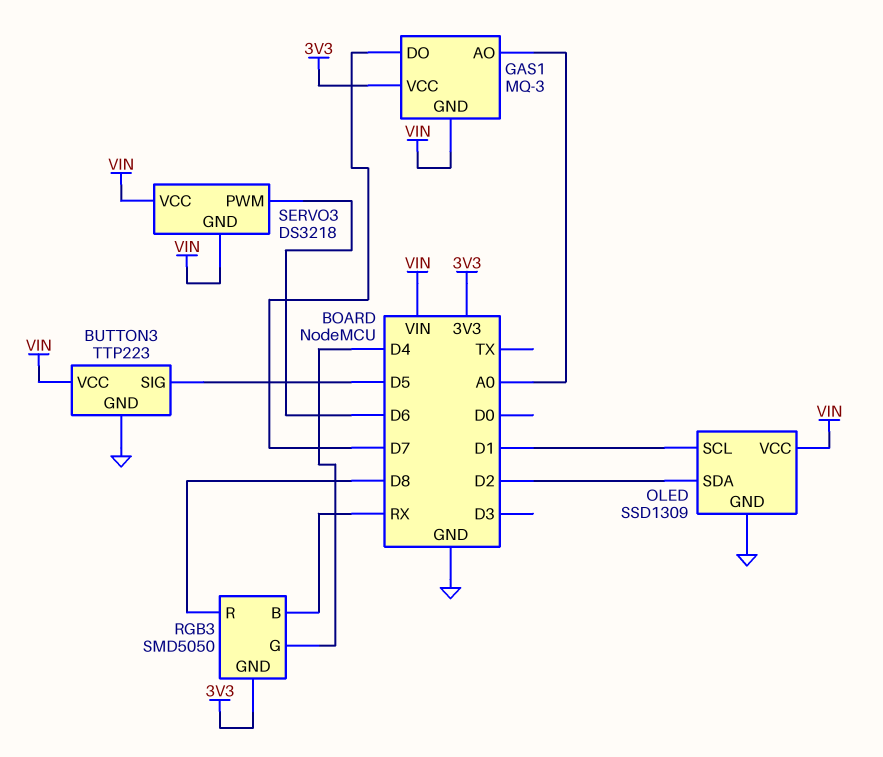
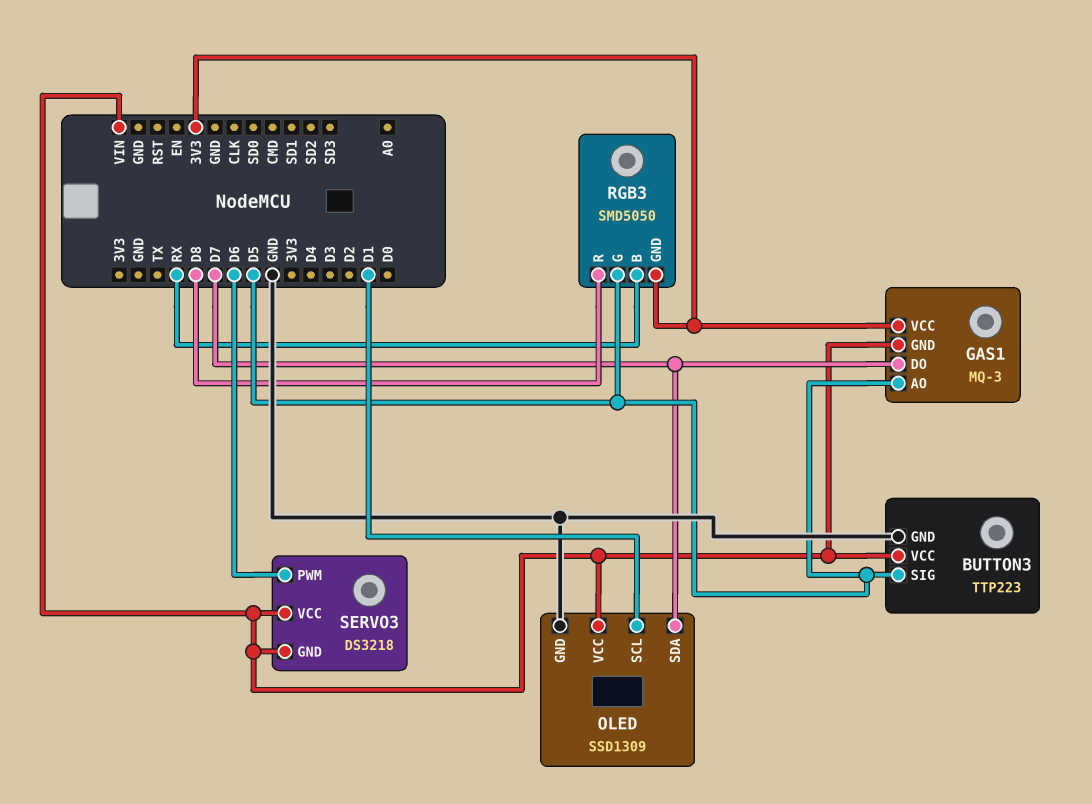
GAS1 pin AO: A0 -> D5
OLED pin SDA: D2 -> D7
RGB3 pin G: D4 -> D5

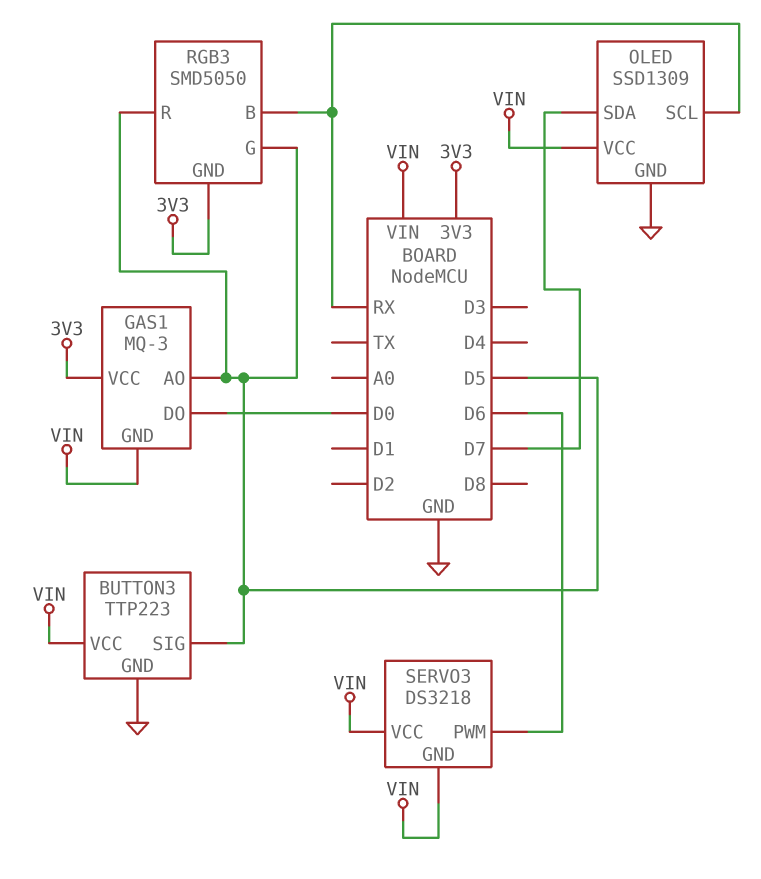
GAS1 pin DO: D7 -> D0
OLED pin SCL: D1 -> RX
RGB3 pin R: D8 -> D5

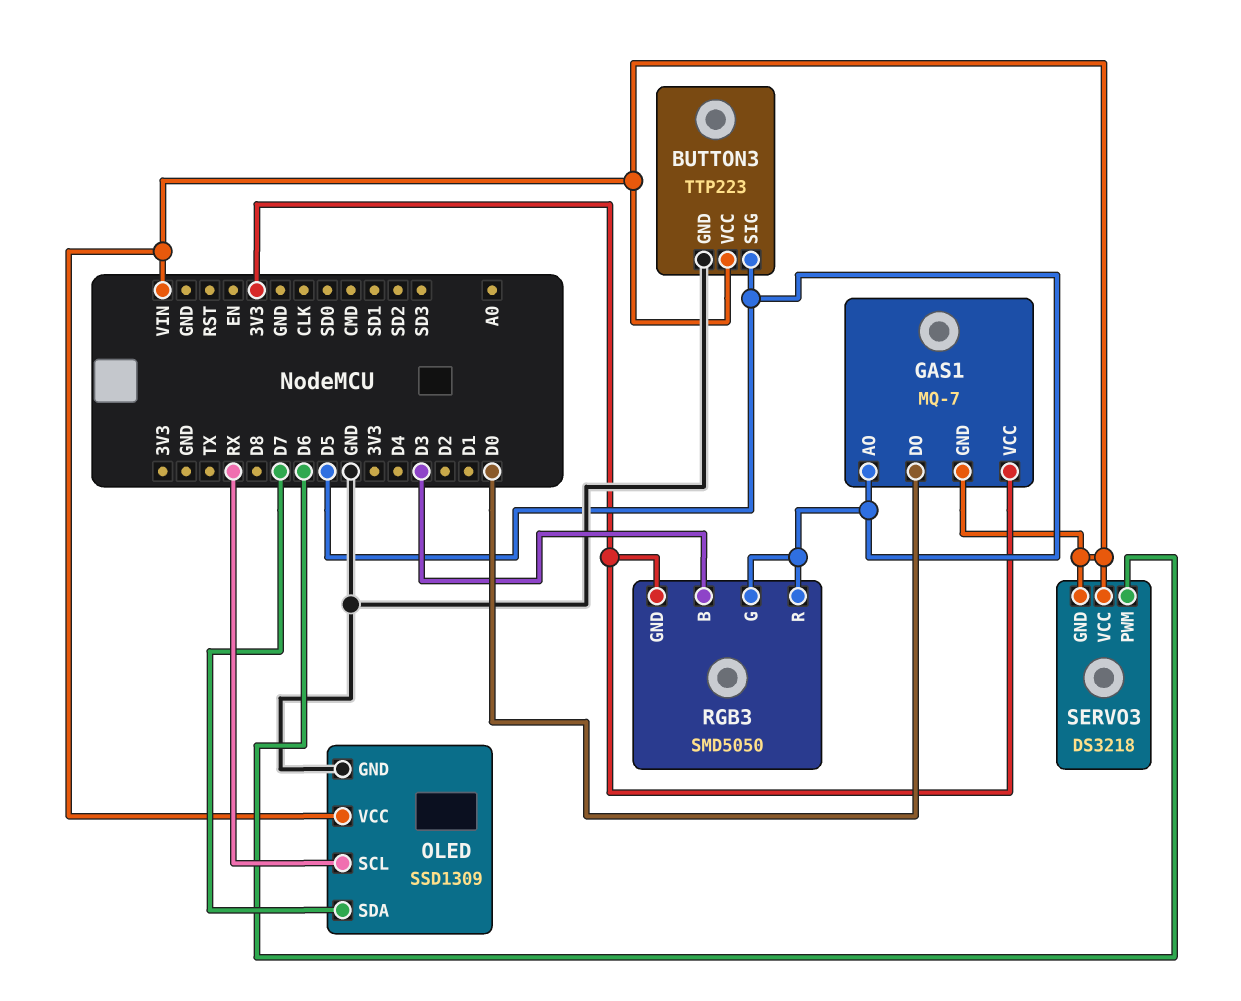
GAS1: MQ-3 -> MQ-7
RGB3 pin B: RX -> D3

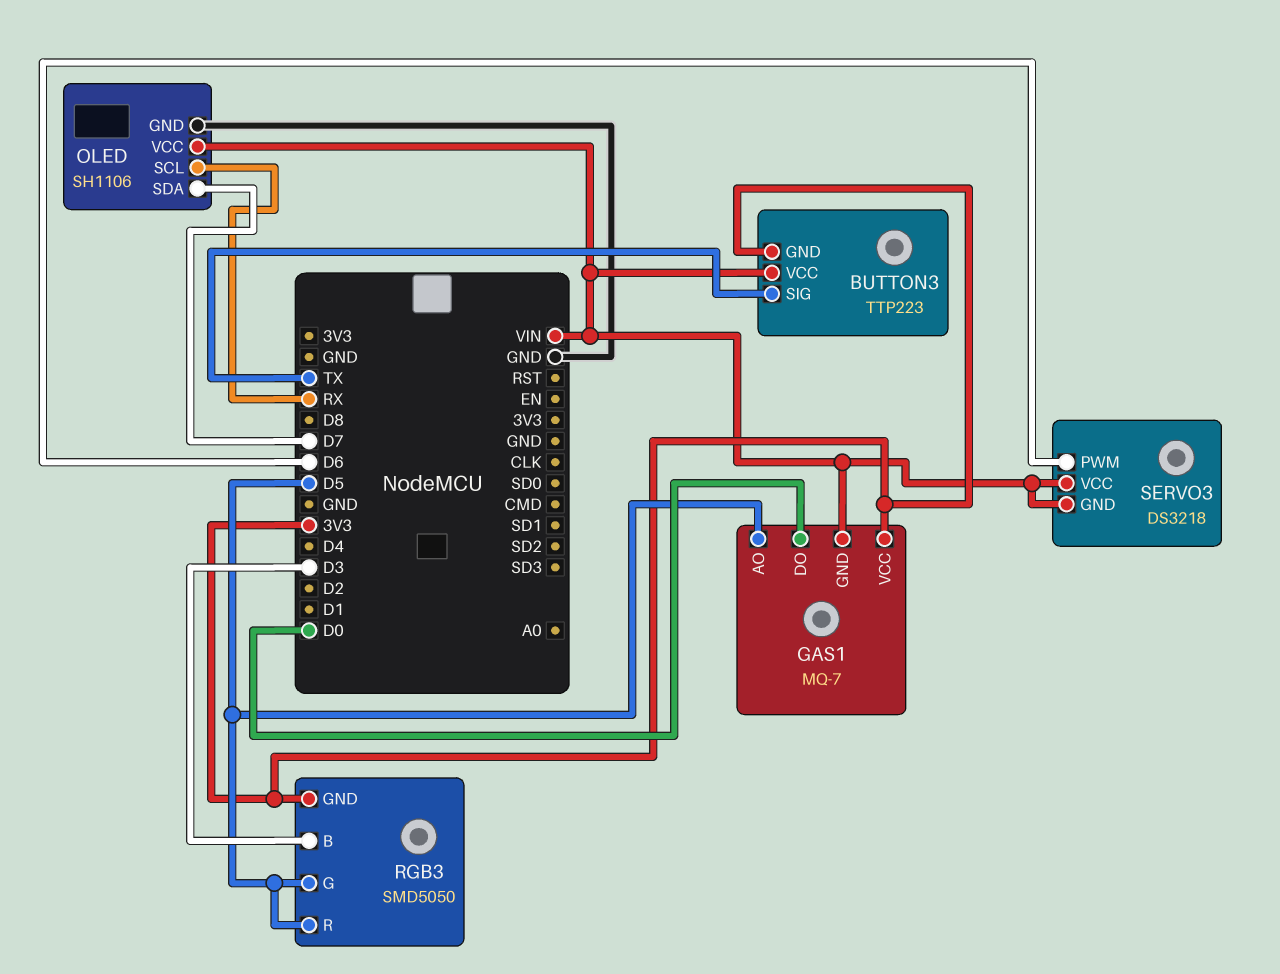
BUTTON3 pin GND: GND -> 3V3
BUTTON3 pin SIG: D5 -> TX
OLED: SSD1309 -> SH1106

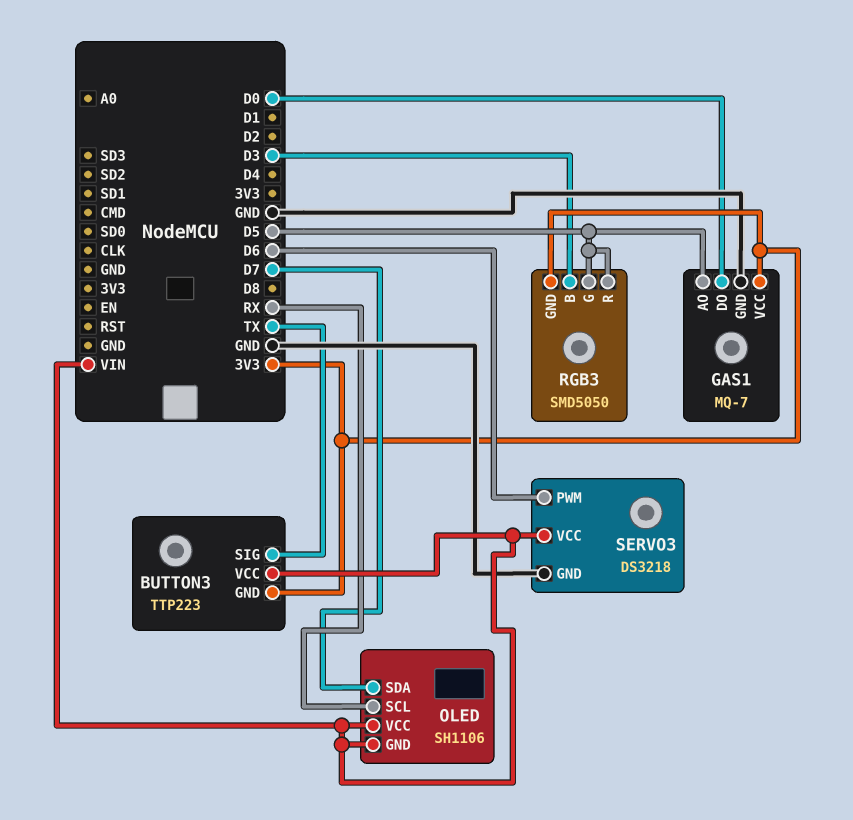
GAS1 pin GND: VIN -> GND
OLED pin GND: GND -> VIN
SERVO3 pin GND: VIN -> GND

